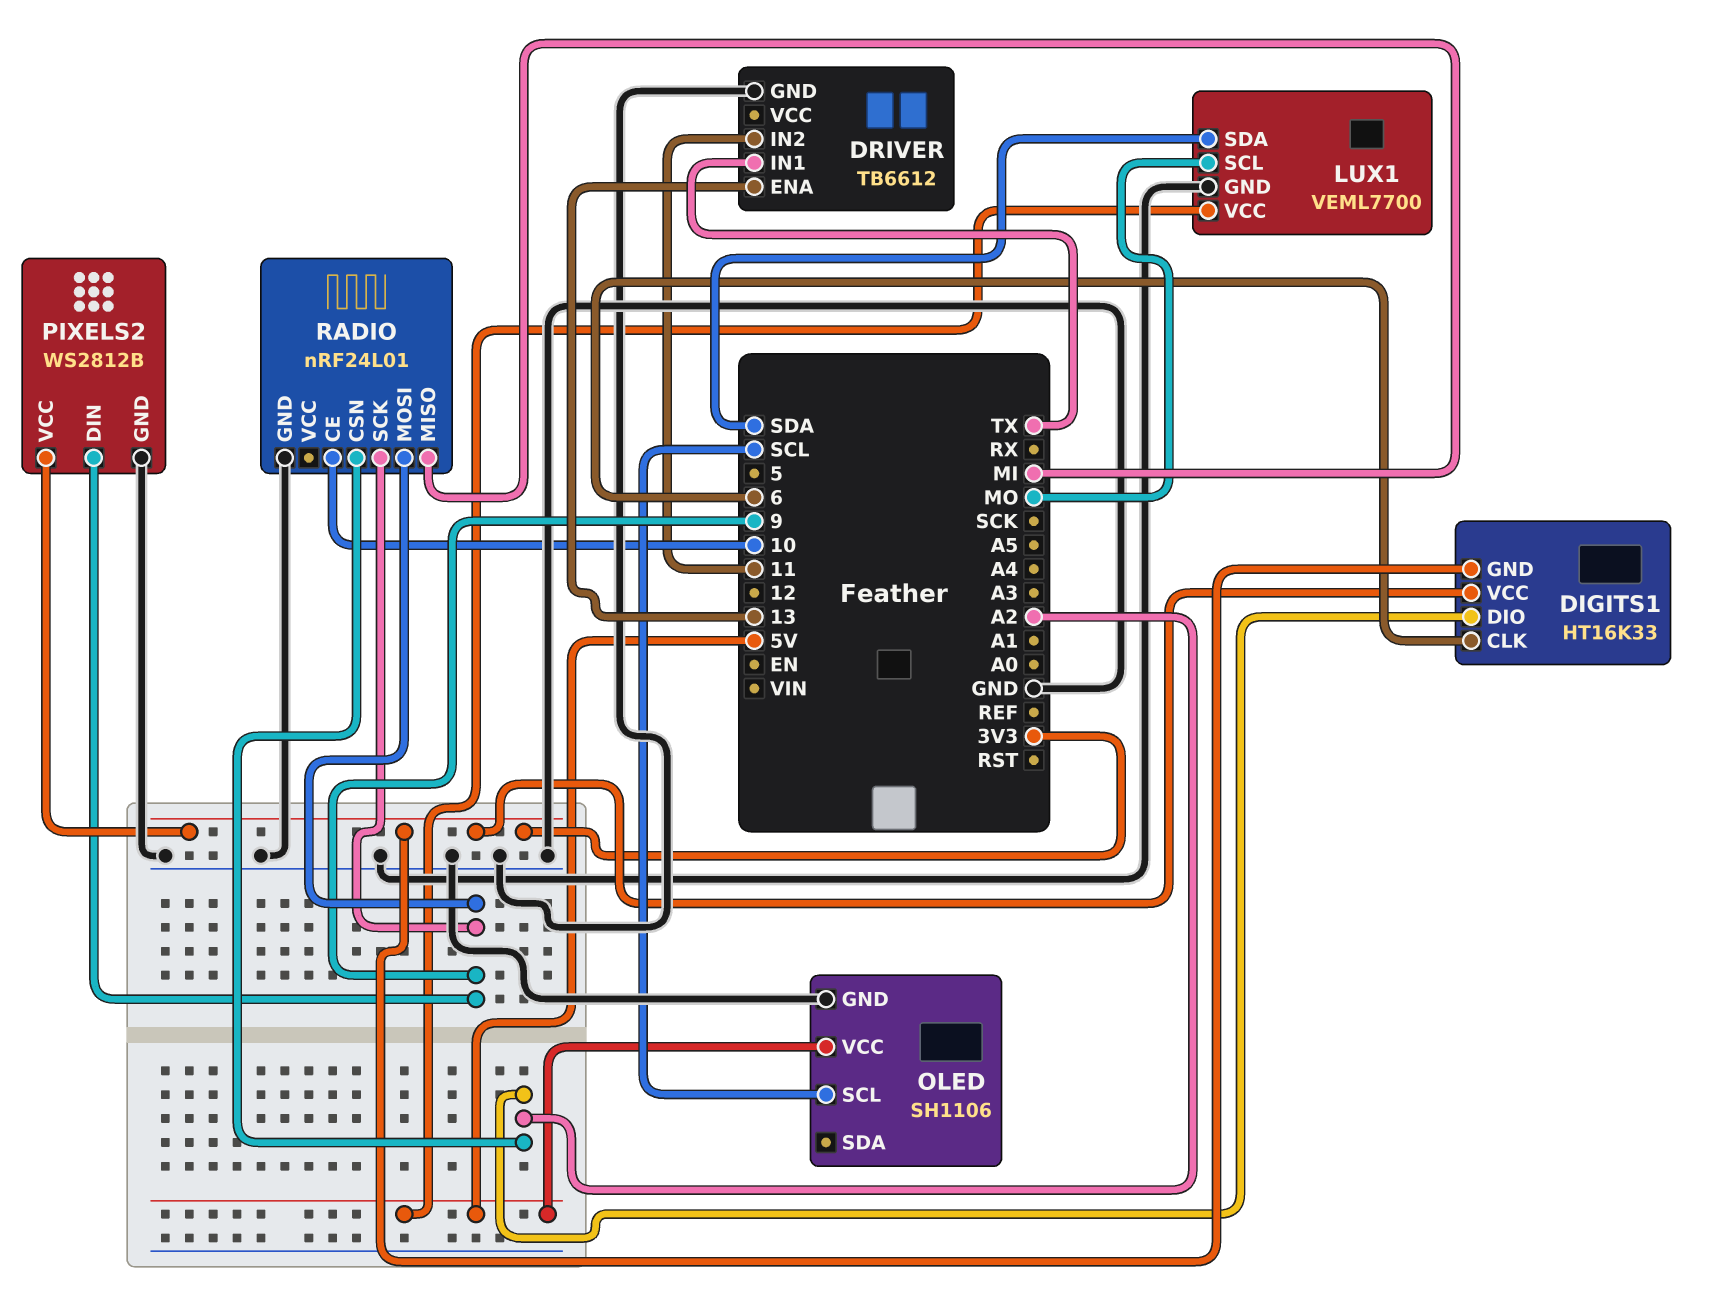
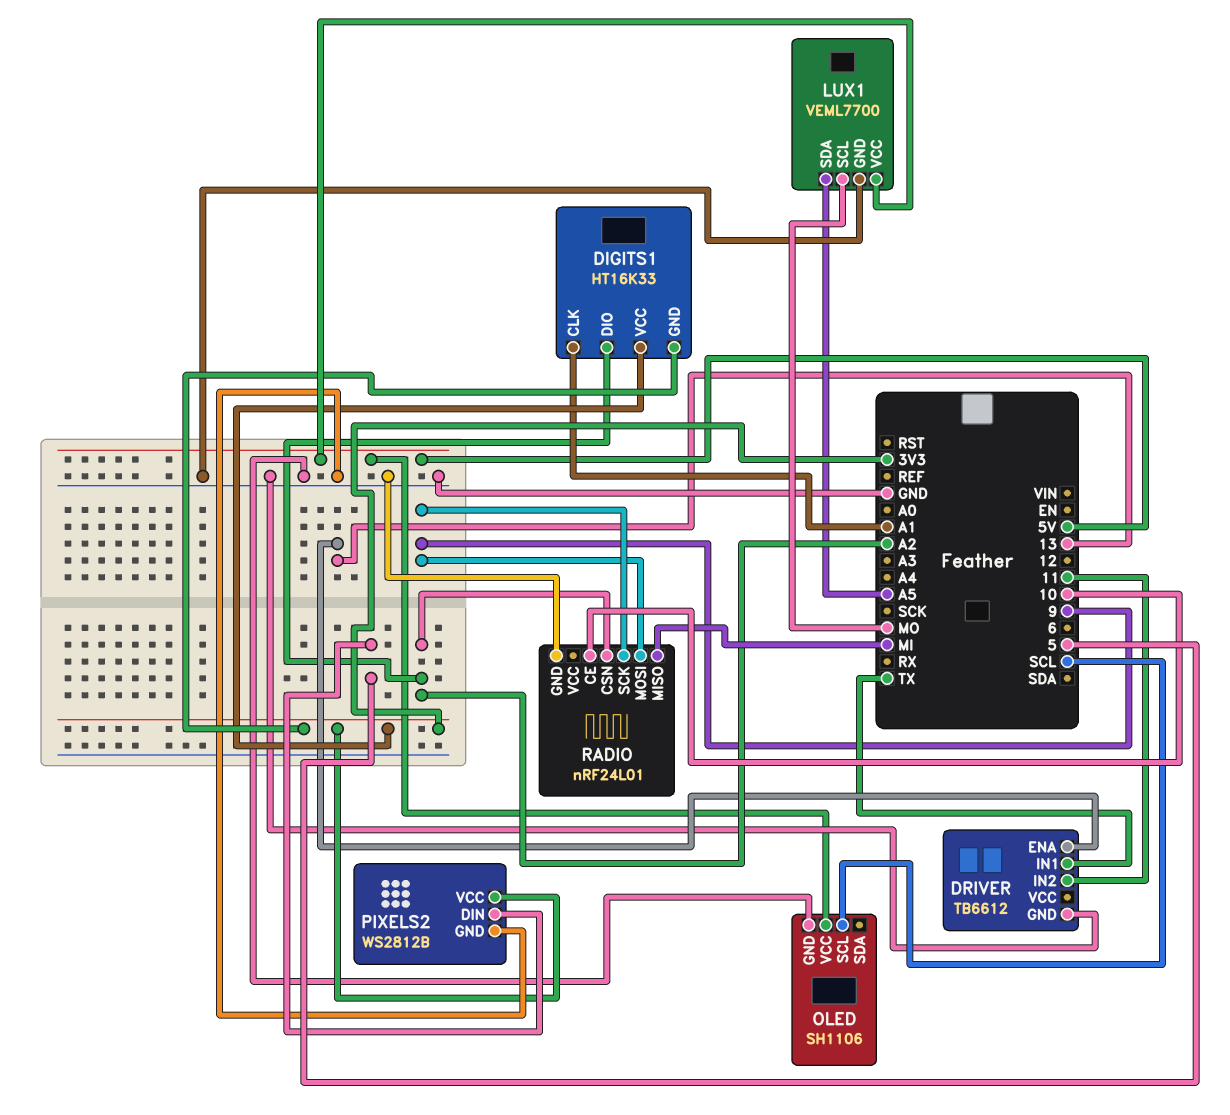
DIGITS1 pin CLK: 6 -> A1
LUX1 pin SDA: SDA -> A5
PIXELS2 pin DIN: 9 -> 5

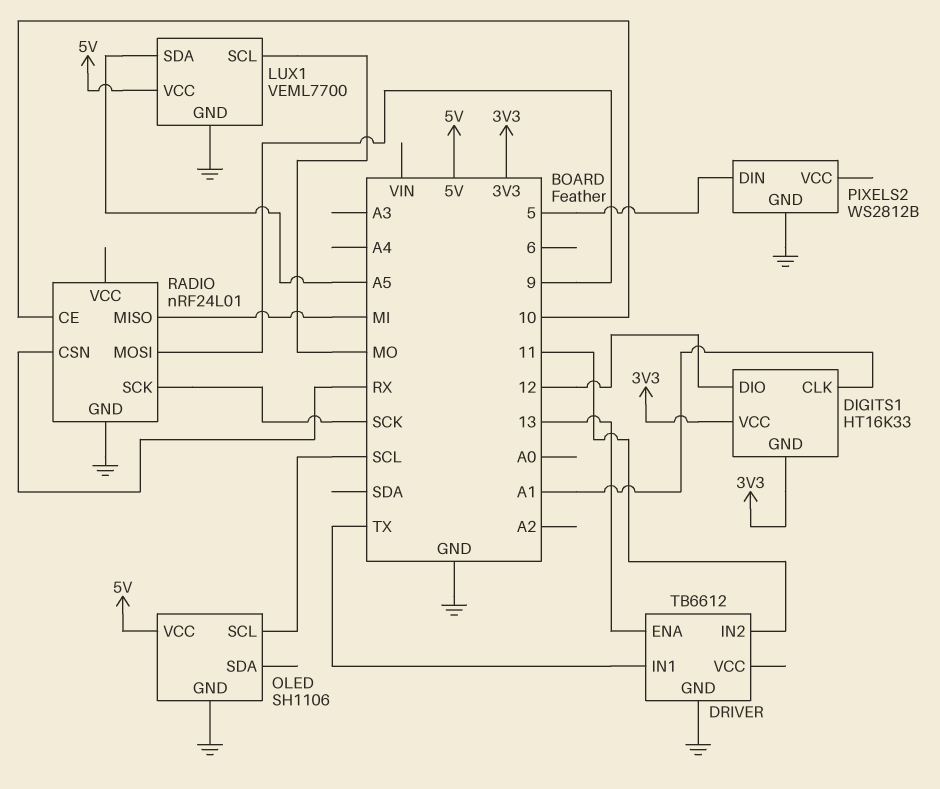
DIGITS1 pin DIO: A2 -> 12
PIXELS2 pin VCC: 3V3 -> none
RADIO pin CSN: A2 -> RX
RADIO pin SCK: 9 -> SCK

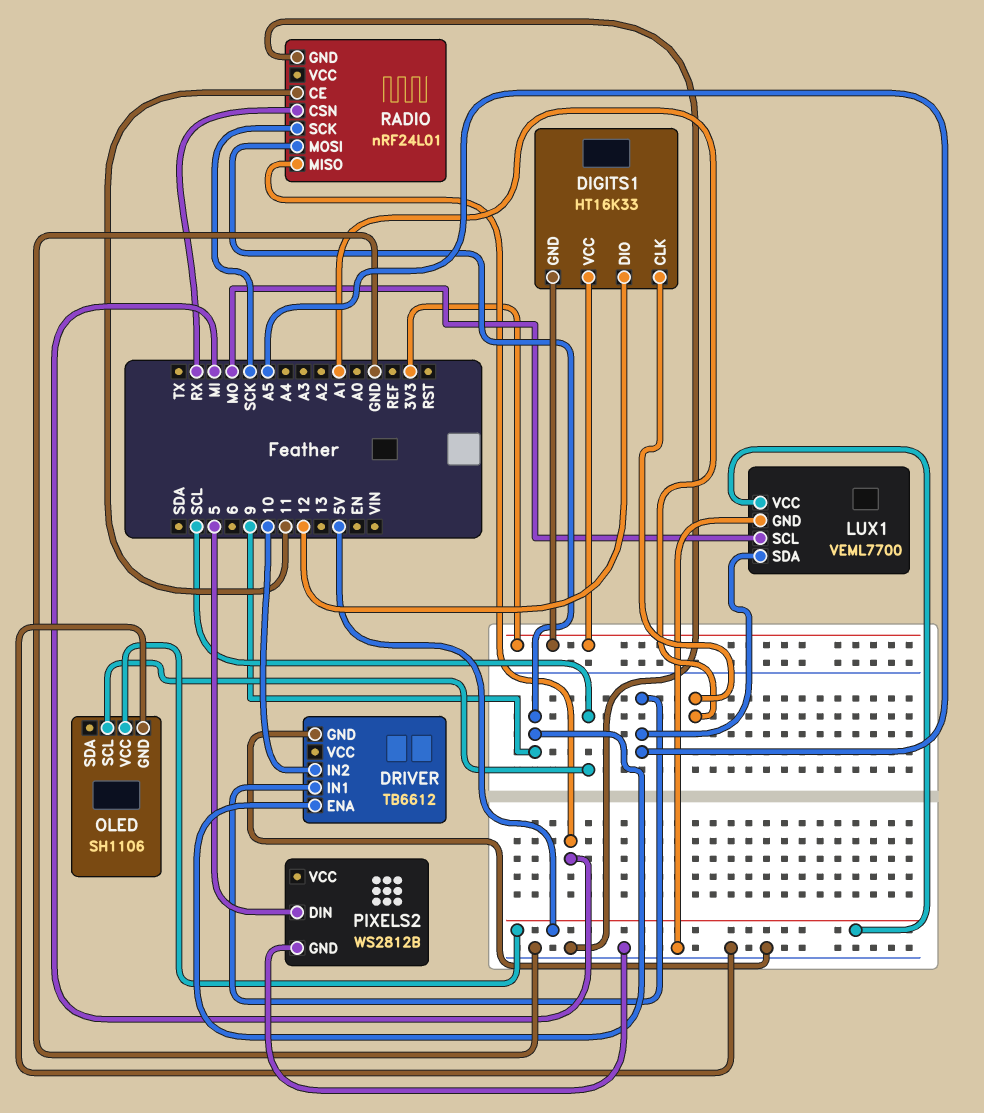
DRIVER pin ENA: 13 -> 9
DRIVER pin IN1: TX -> A5
DRIVER pin IN2: 11 -> 10
RADIO pin CE: 10 -> 11

